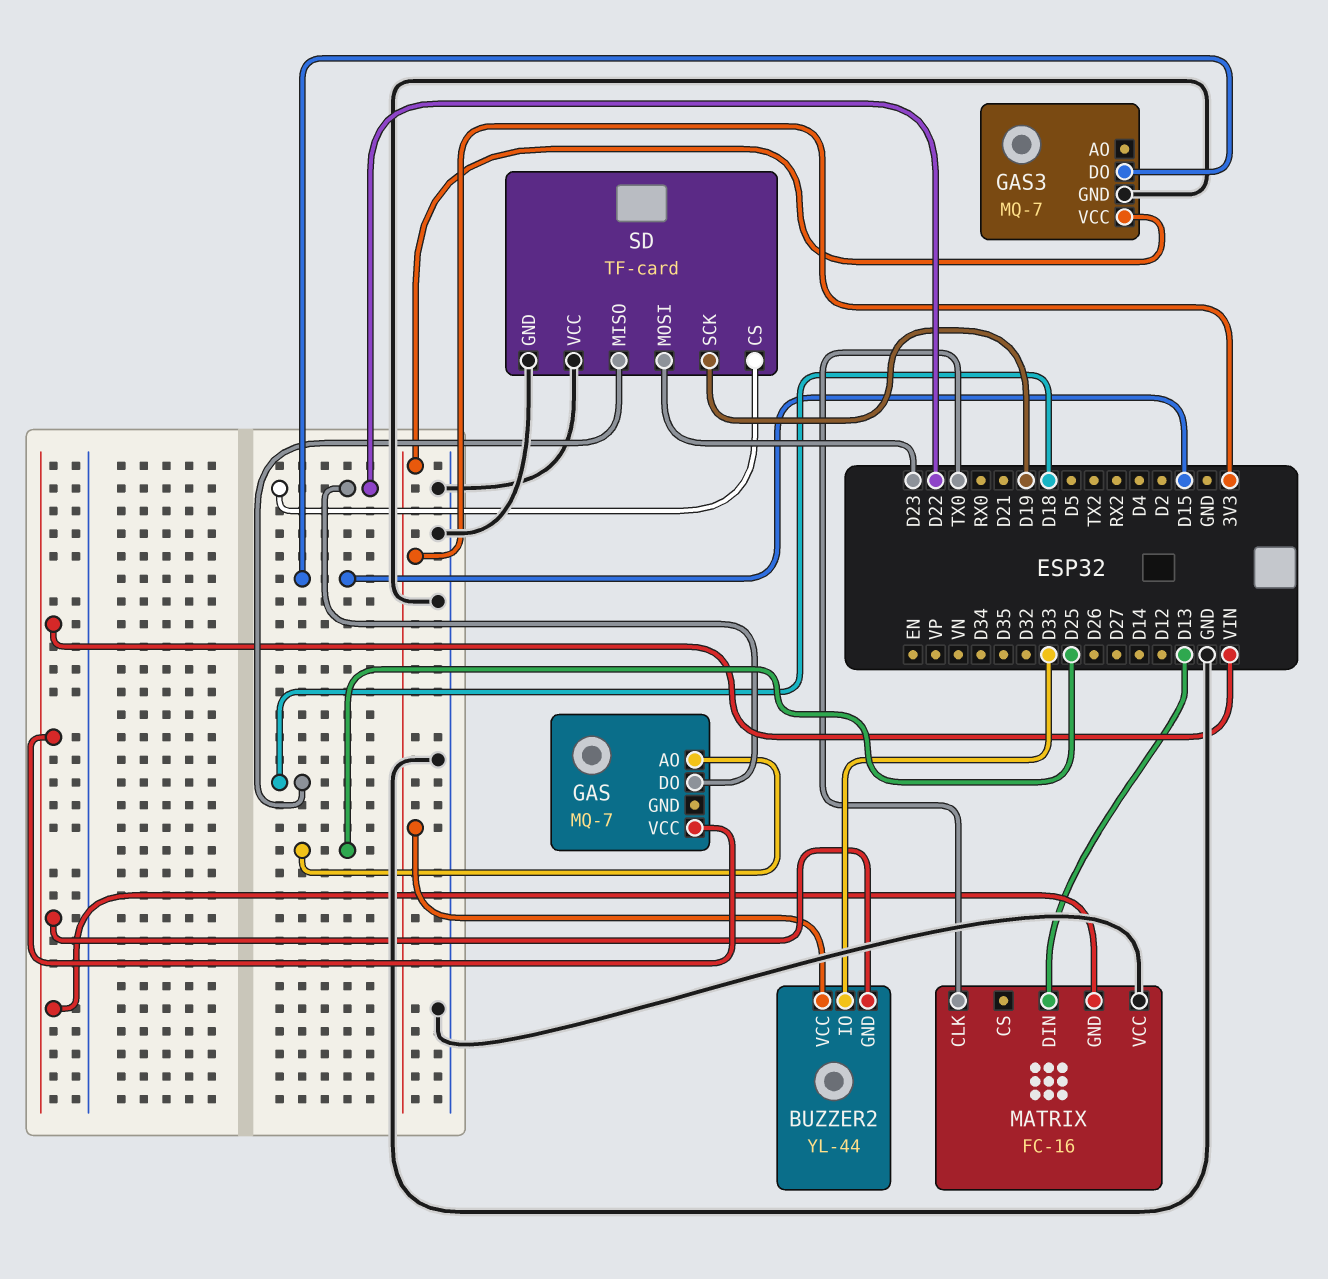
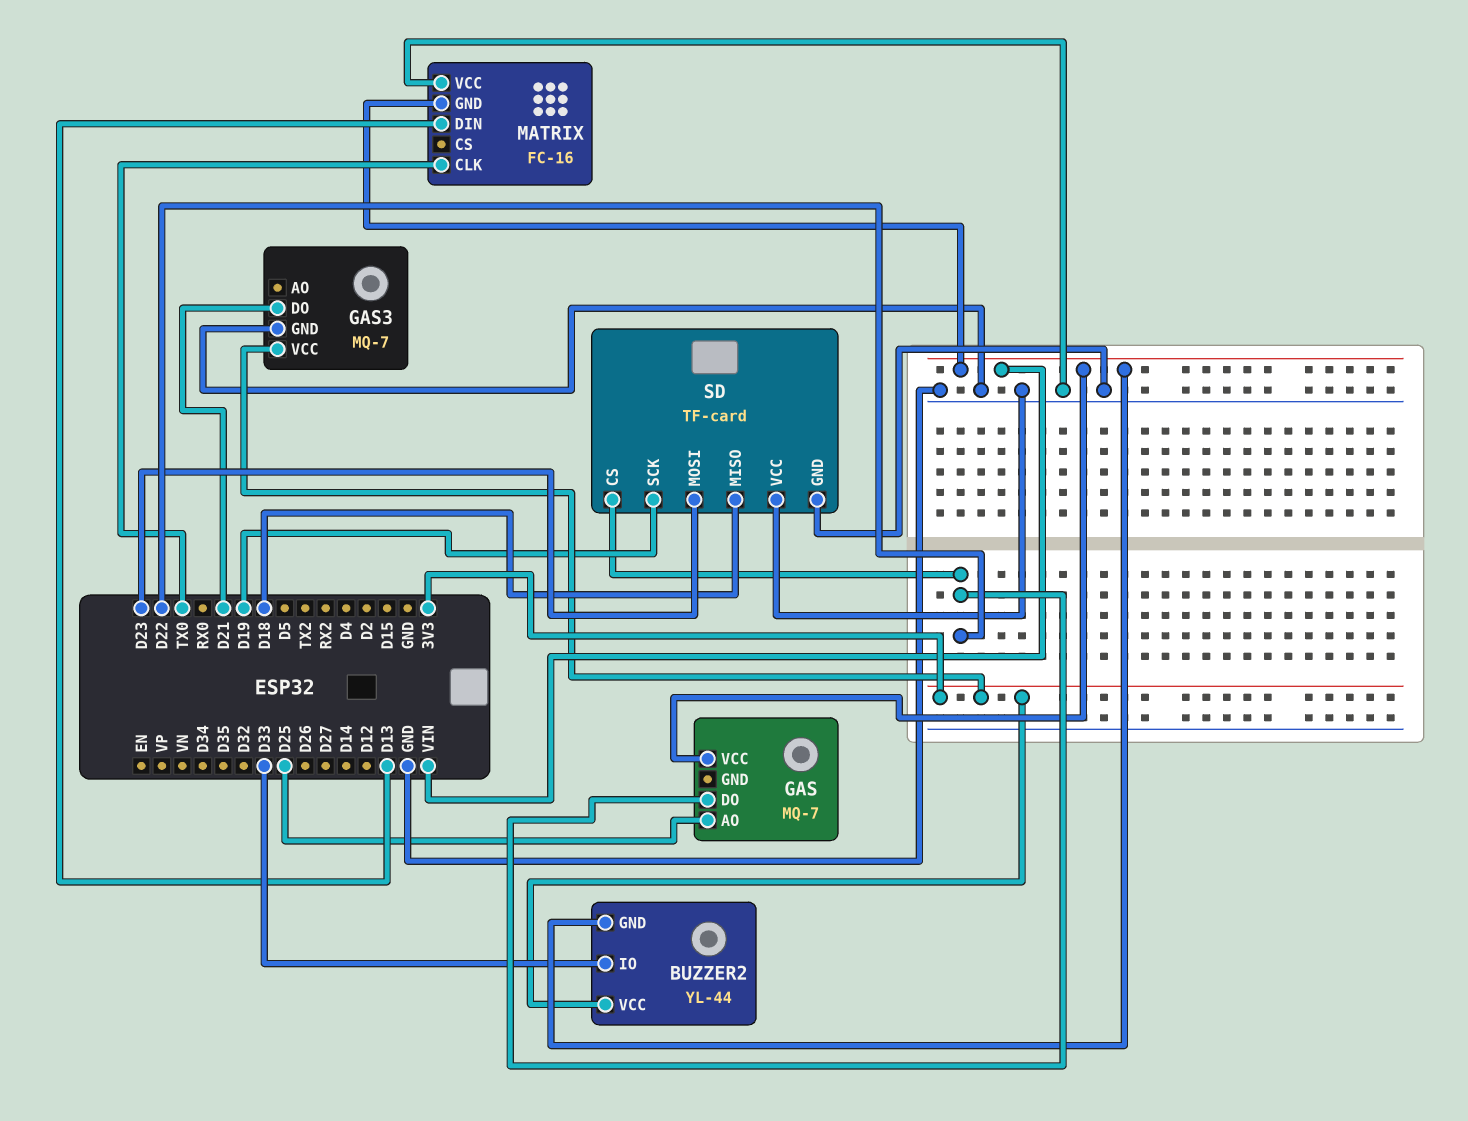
GAS3 pin DO: D15 -> D21

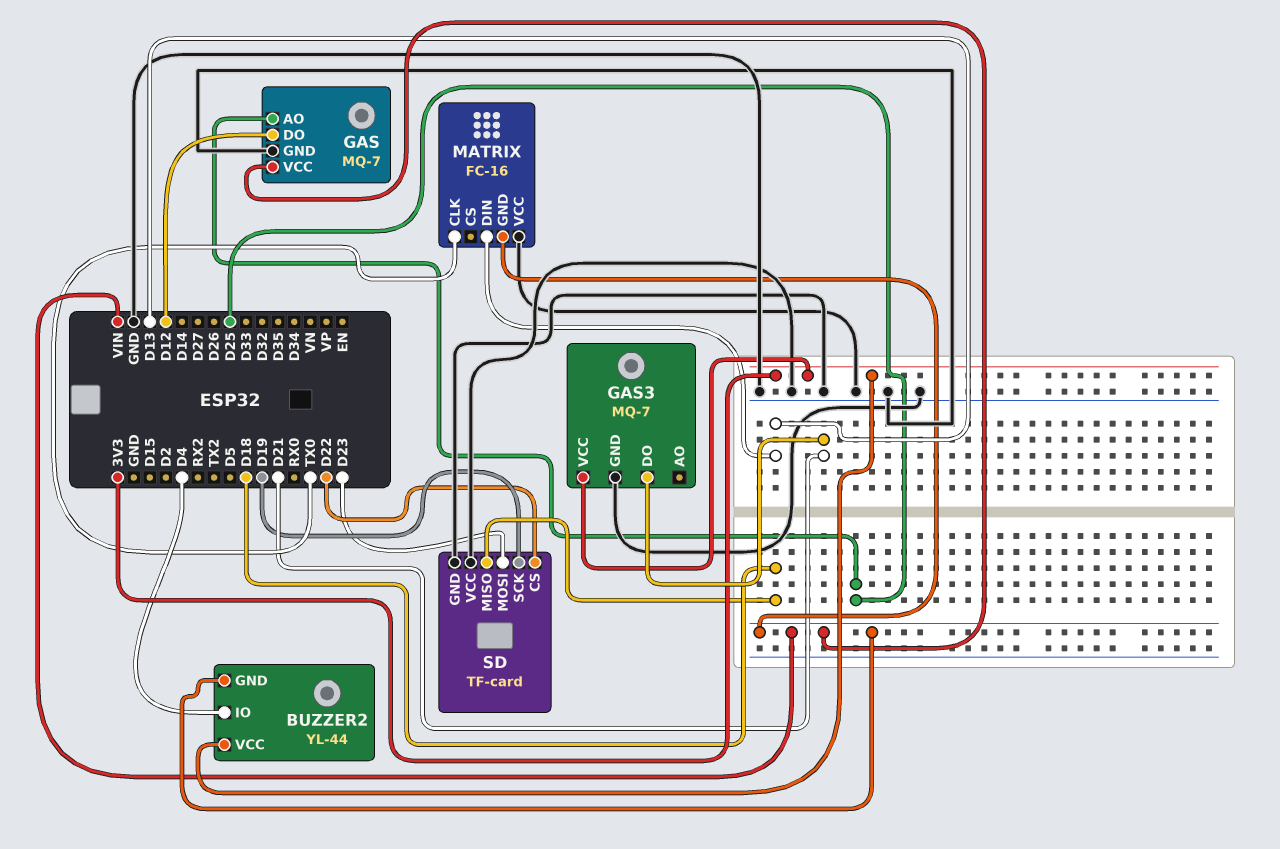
BUZZER2 pin IO: D33 -> D4
GAS pin DO: D22 -> D12
GAS pin GND: none -> GND

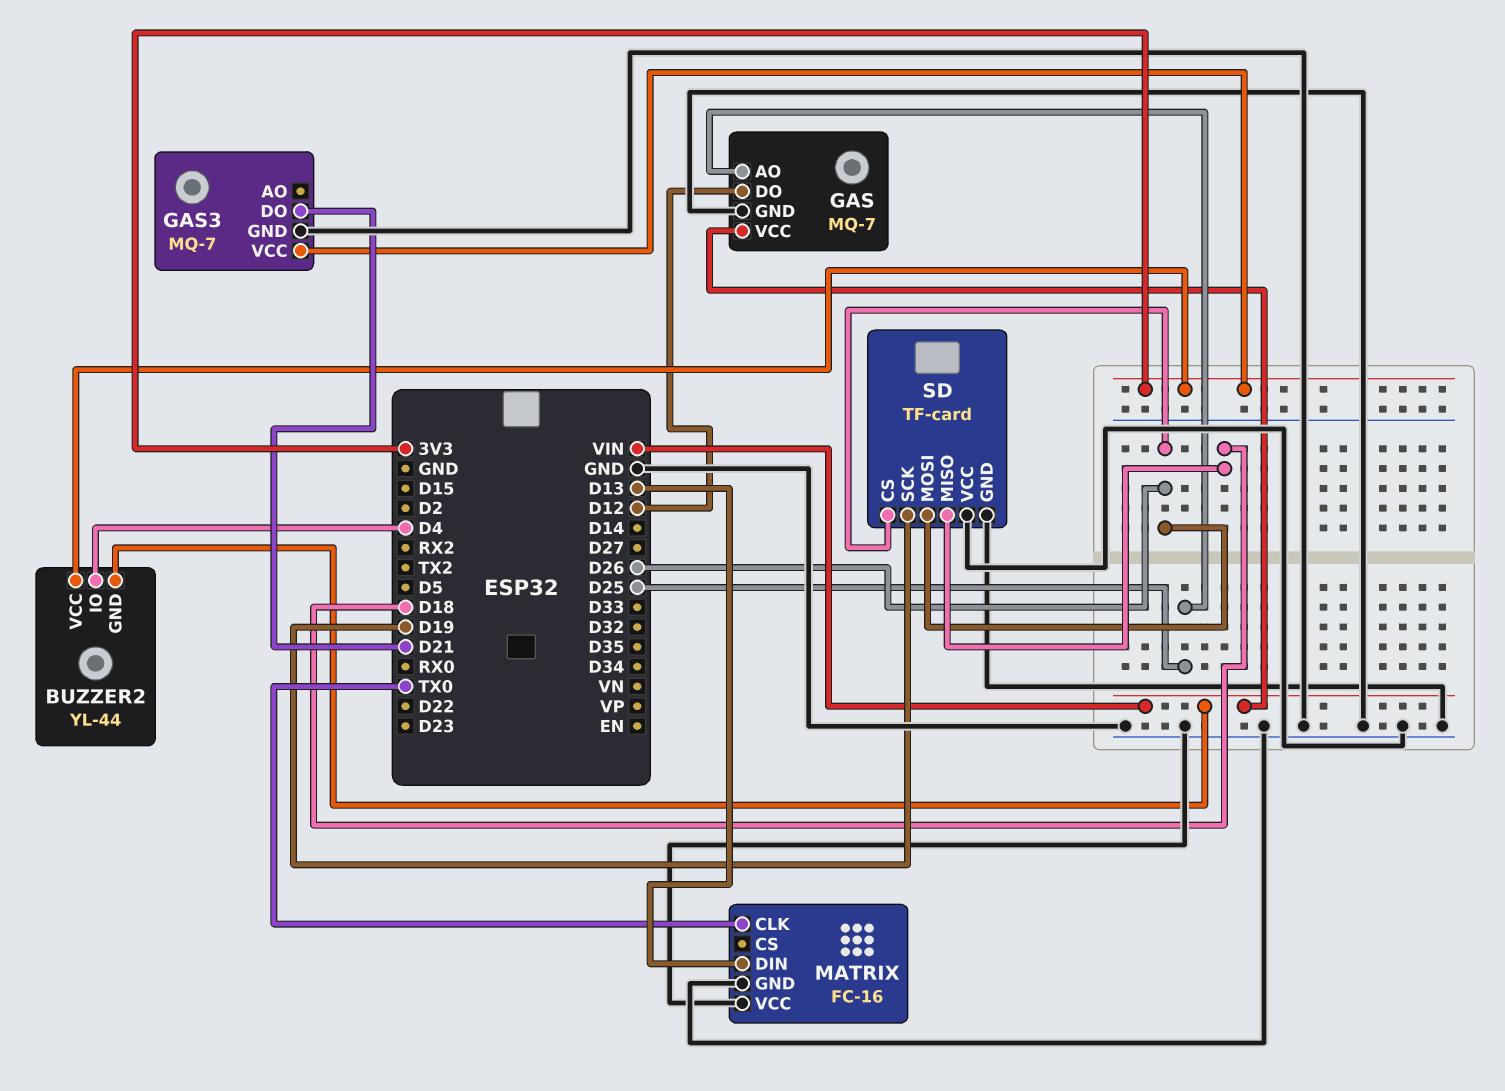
MATRIX pin GND: VIN -> GND
SD pin CS: D22 -> D26
SD pin MOSI: D23 -> D26

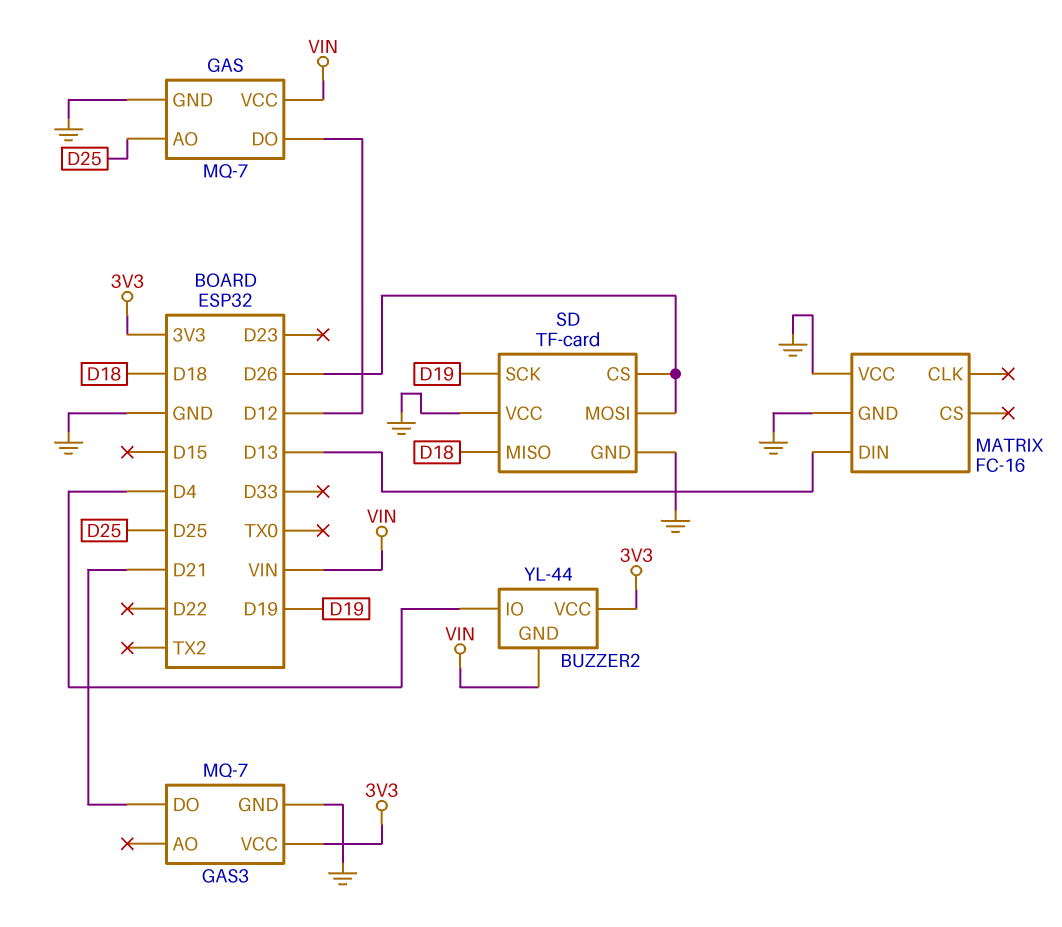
MATRIX pin CLK: TX0 -> none

